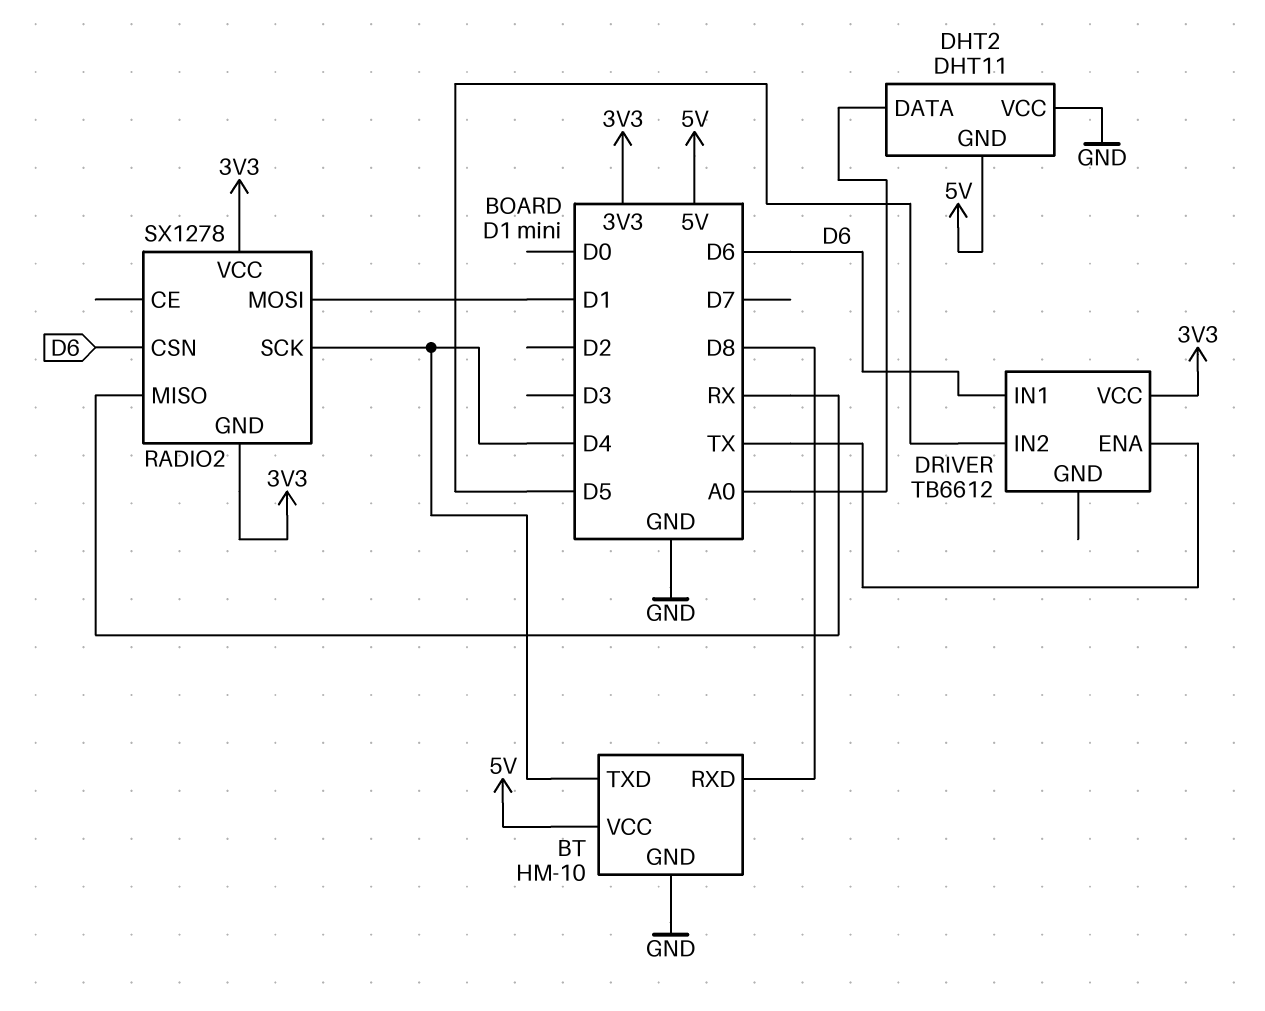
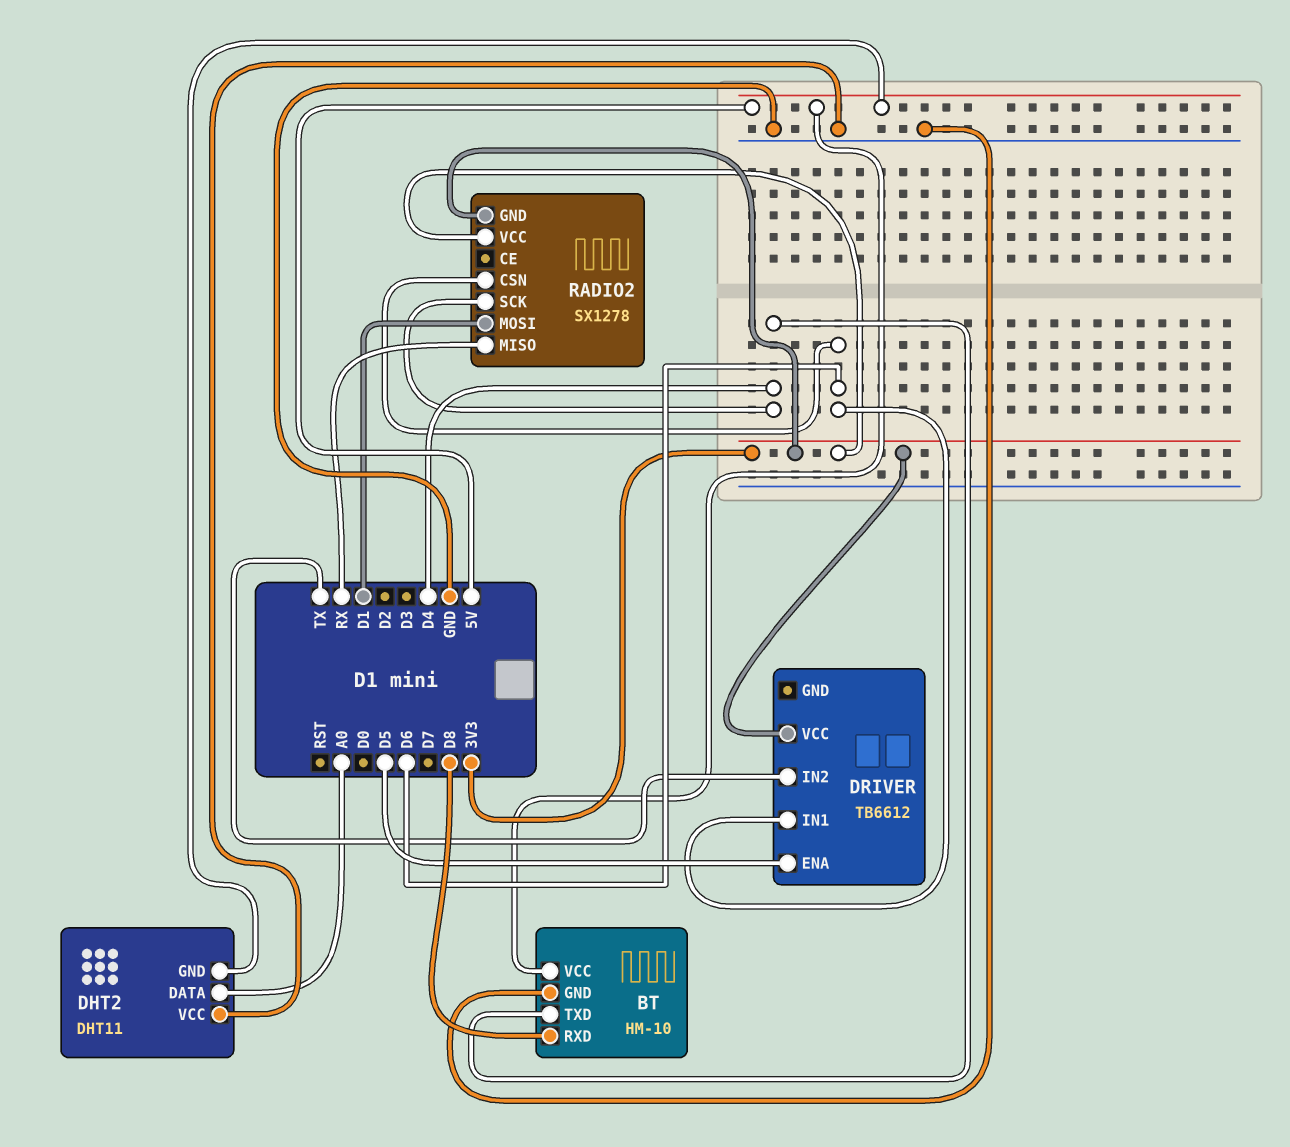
DRIVER pin ENA: TX -> D5
DRIVER pin IN2: D5 -> TX

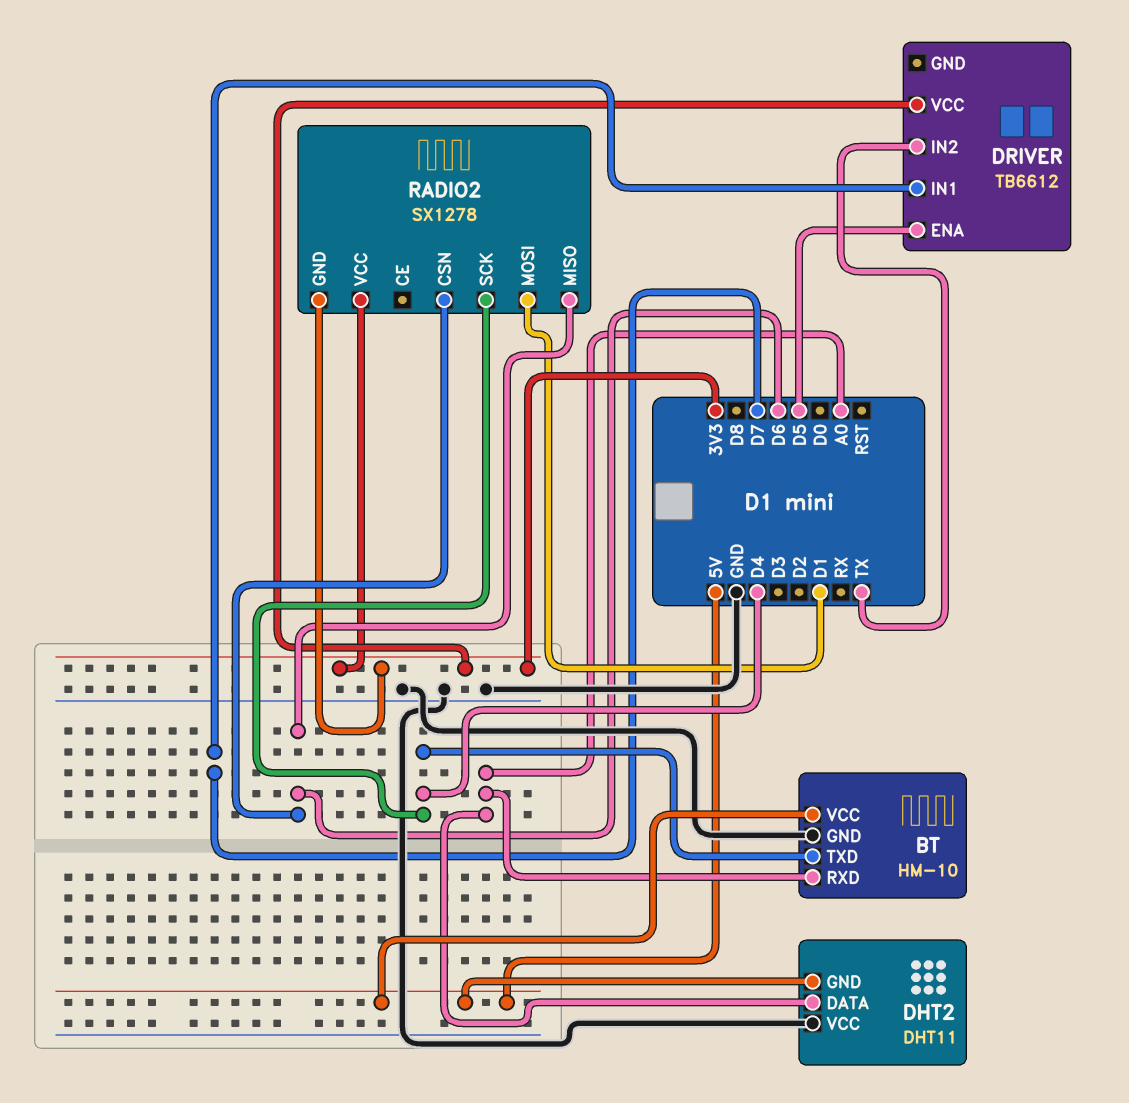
BT pin RXD: D8 -> A0
DRIVER pin IN1: D6 -> D7
RADIO2 pin MISO: RX -> D6

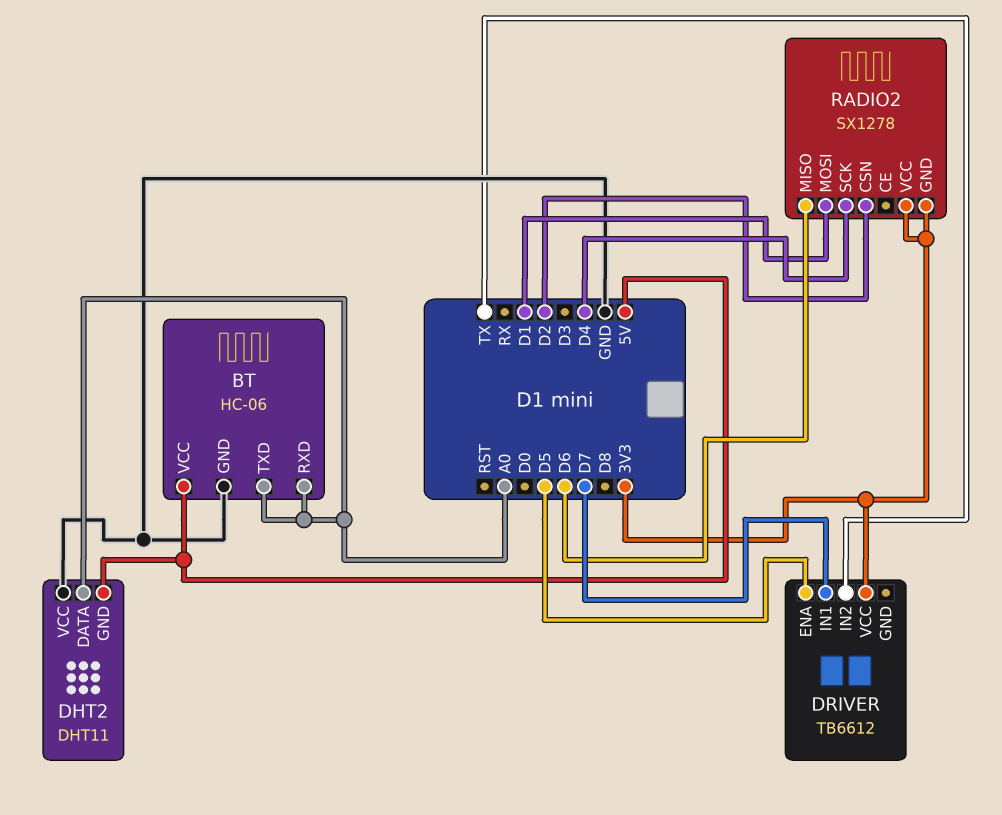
BT: HM-10 -> HC-06
BT pin TXD: D4 -> A0
RADIO2 pin CSN: D6 -> D2

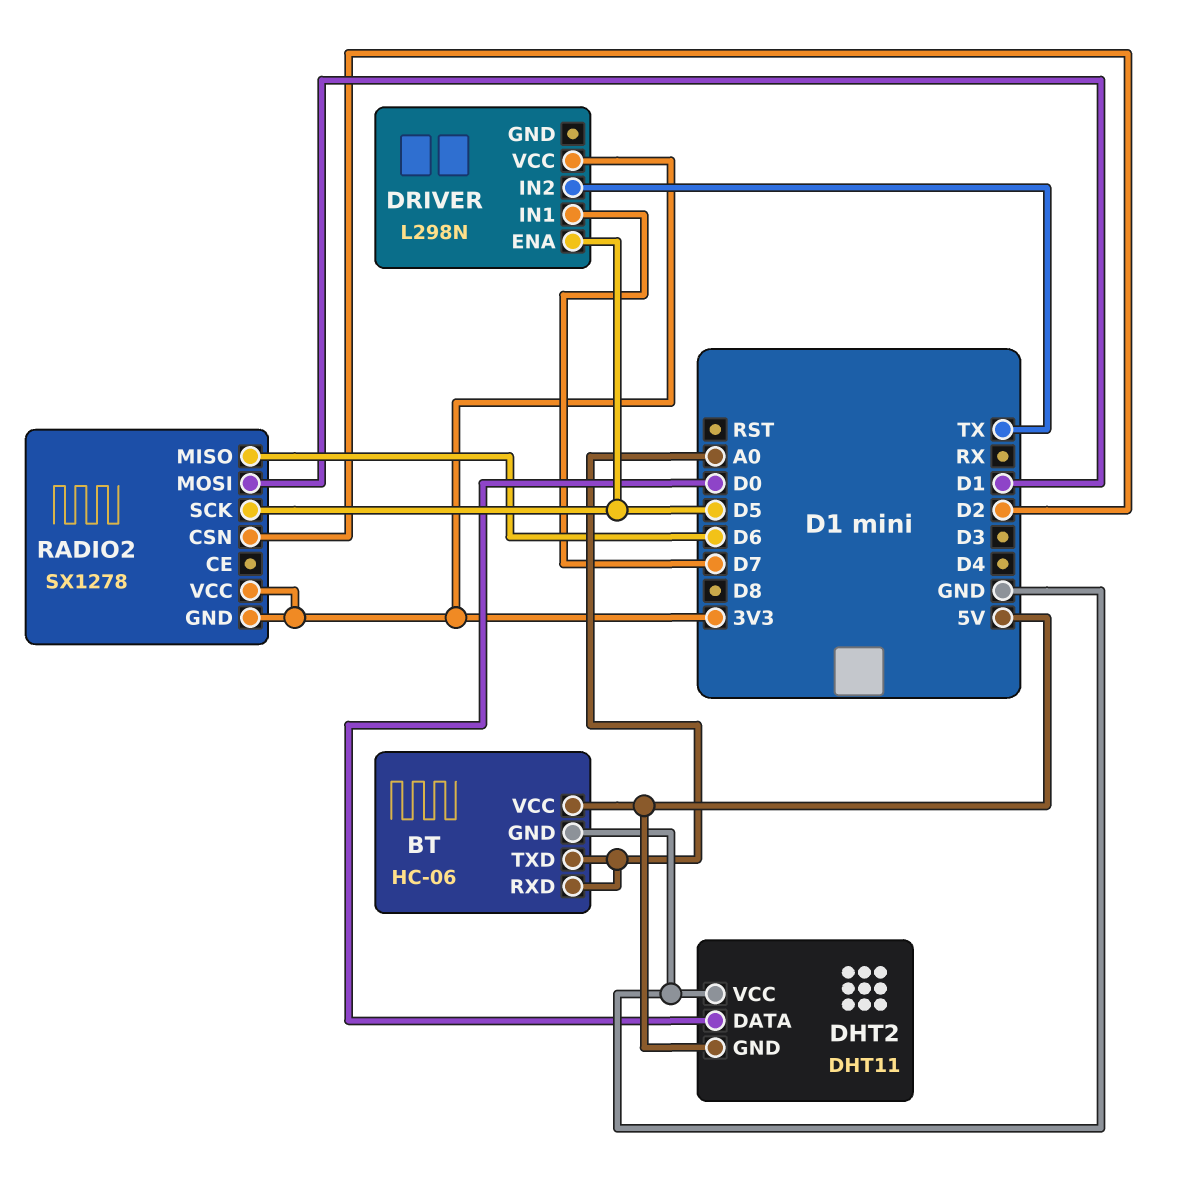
DHT2 pin DATA: A0 -> D0
DRIVER: TB6612 -> L298N
RADIO2 pin SCK: D4 -> D5

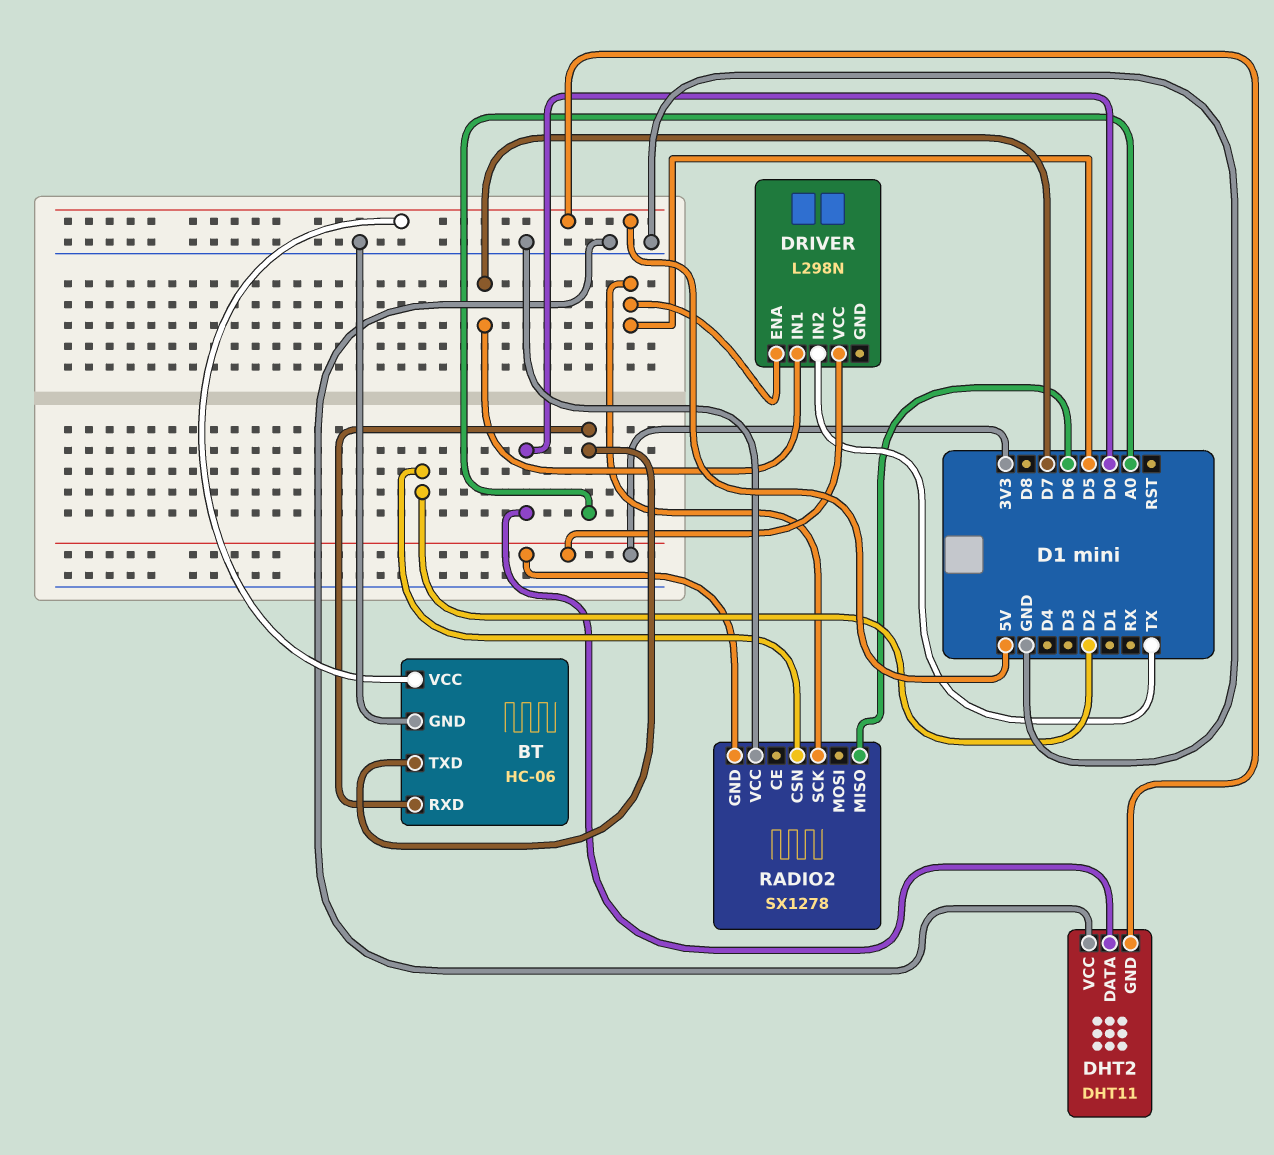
RADIO2 pin MOSI: D1 -> none
RADIO2 pin VCC: 3V3 -> GND

